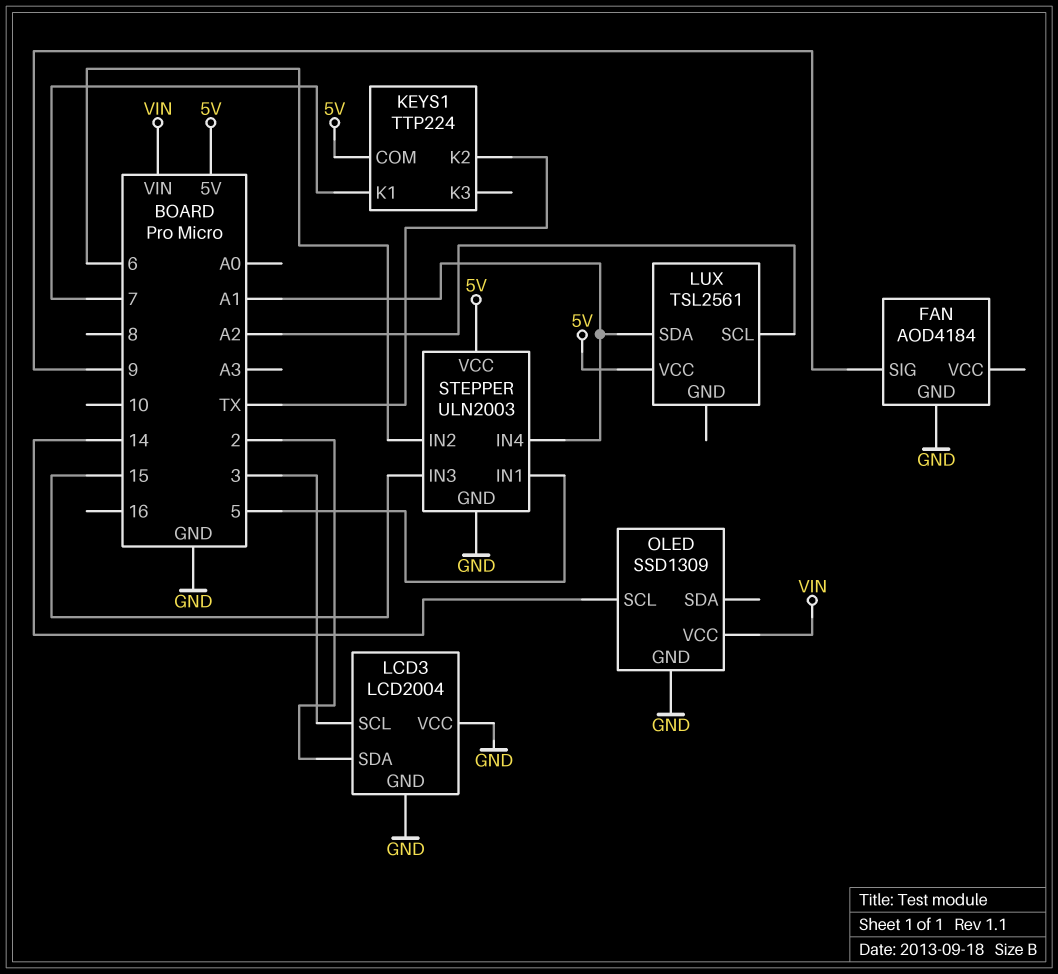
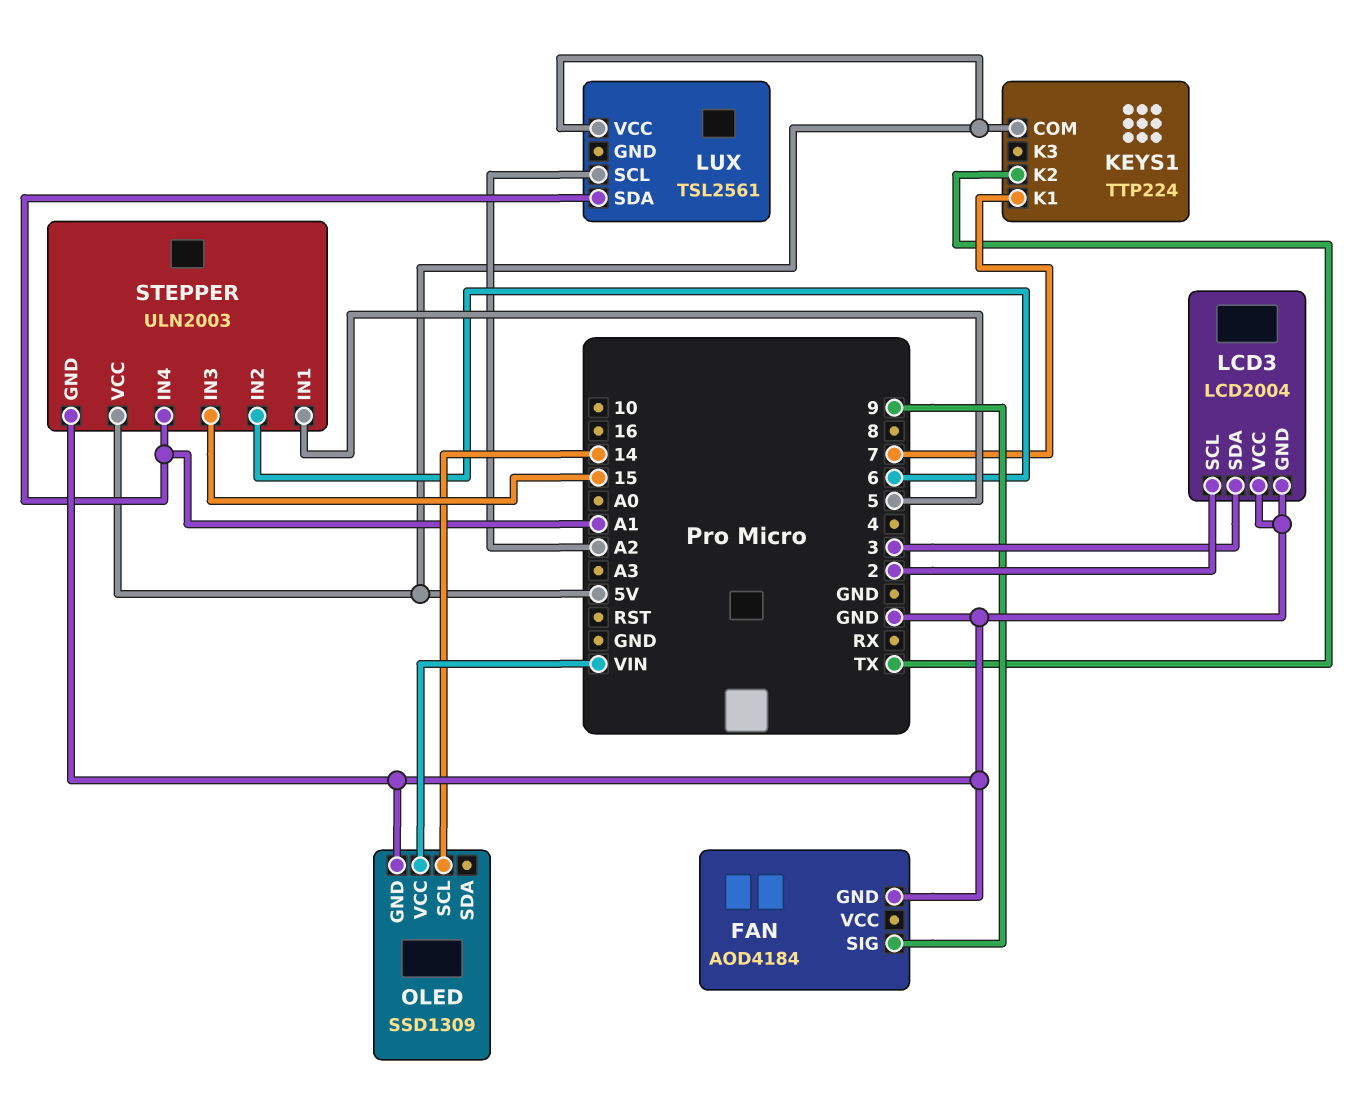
LCD3 pin SCL: 3 -> 2
LCD3 pin SDA: 2 -> 3

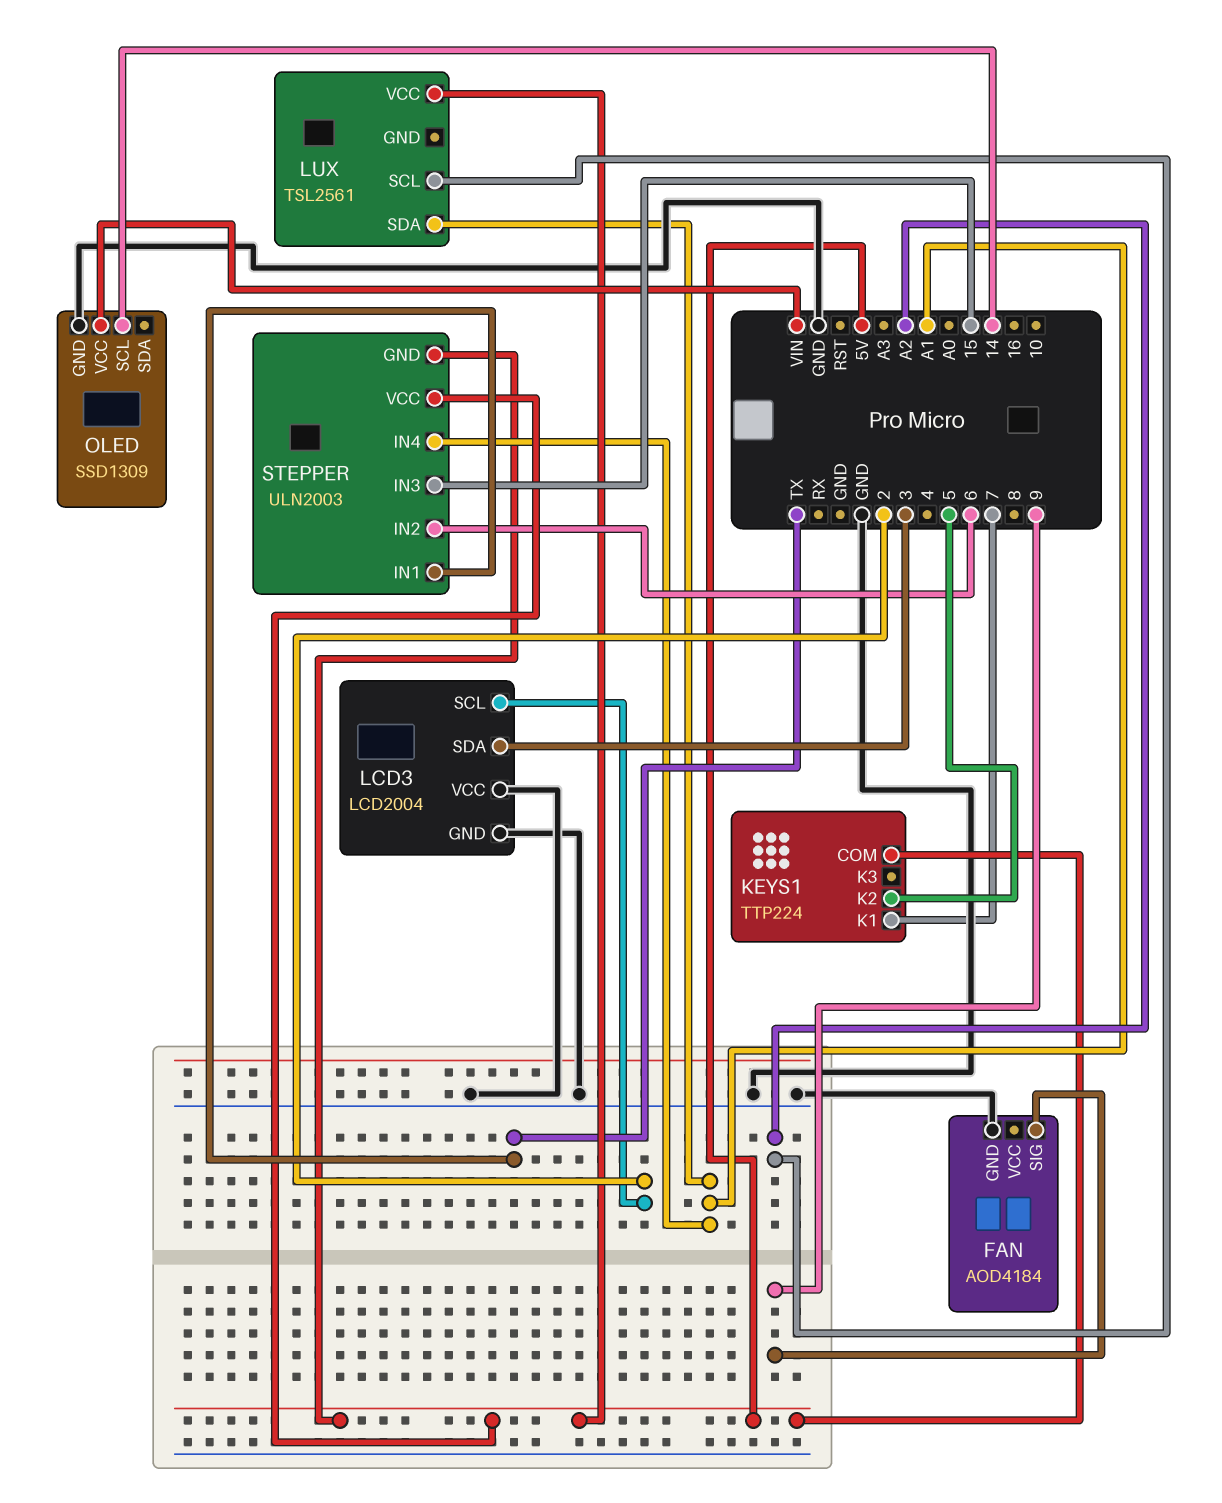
KEYS1 pin K2: TX -> 5
STEPPER pin GND: GND -> 5V
STEPPER pin IN1: 5 -> TX

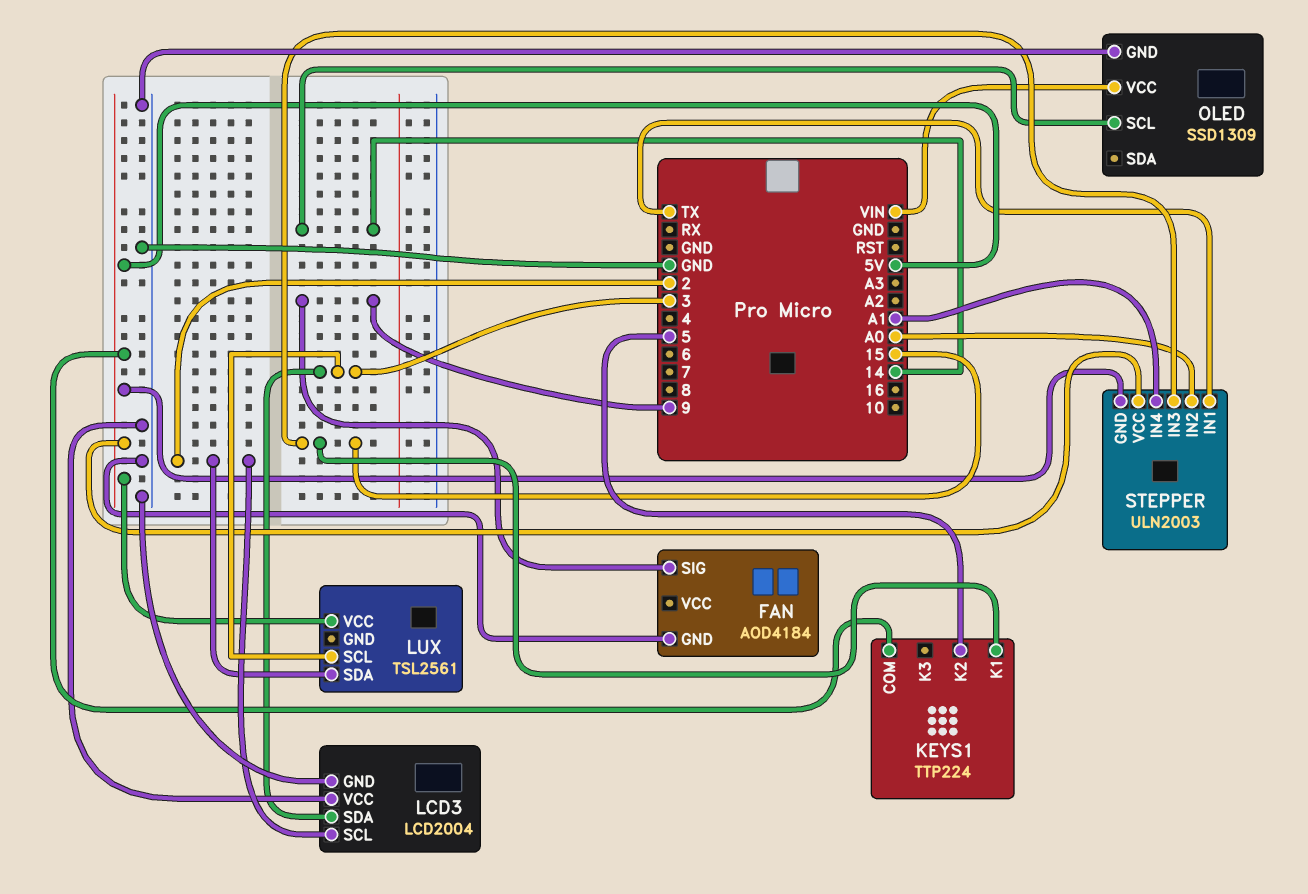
KEYS1 pin K1: 7 -> 15
LUX pin SCL: A2 -> 3
LUX pin SDA: A1 -> 2
STEPPER pin IN2: 6 -> A0

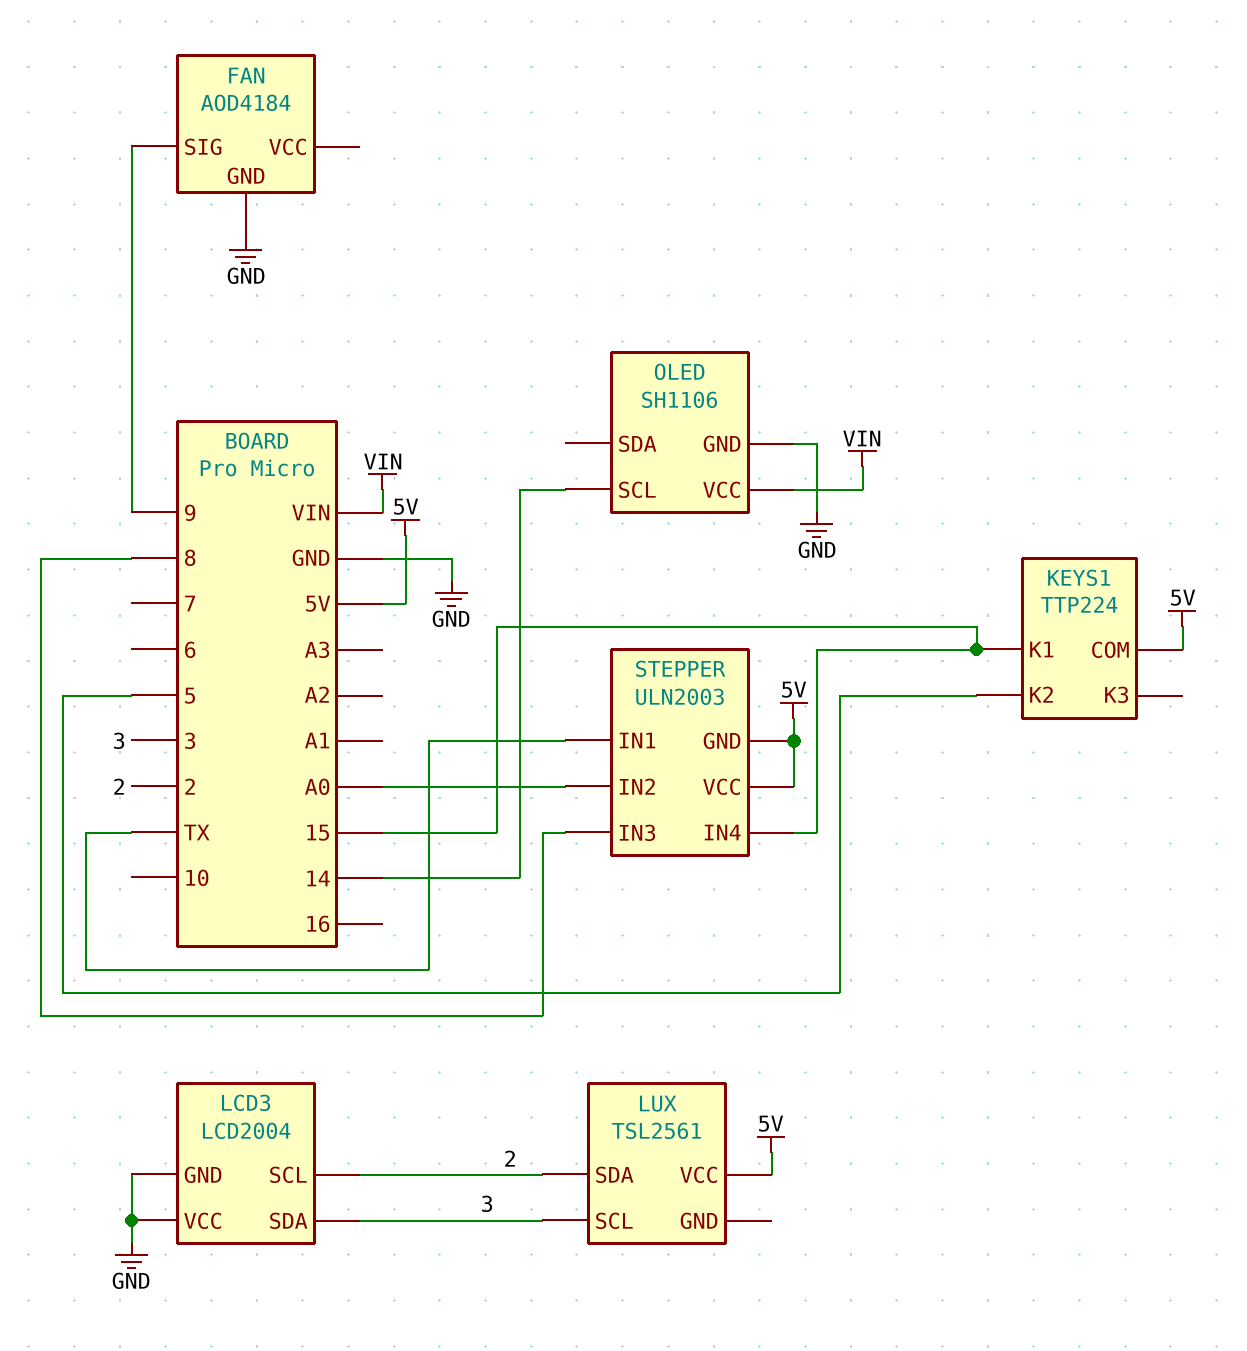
OLED: SSD1309 -> SH1106
STEPPER pin IN3: 15 -> 8
STEPPER pin IN4: A1 -> 15

